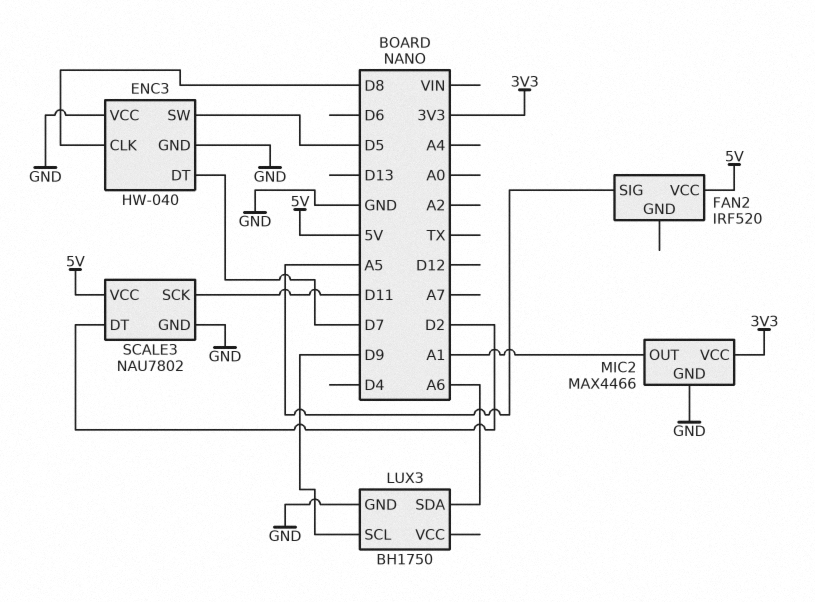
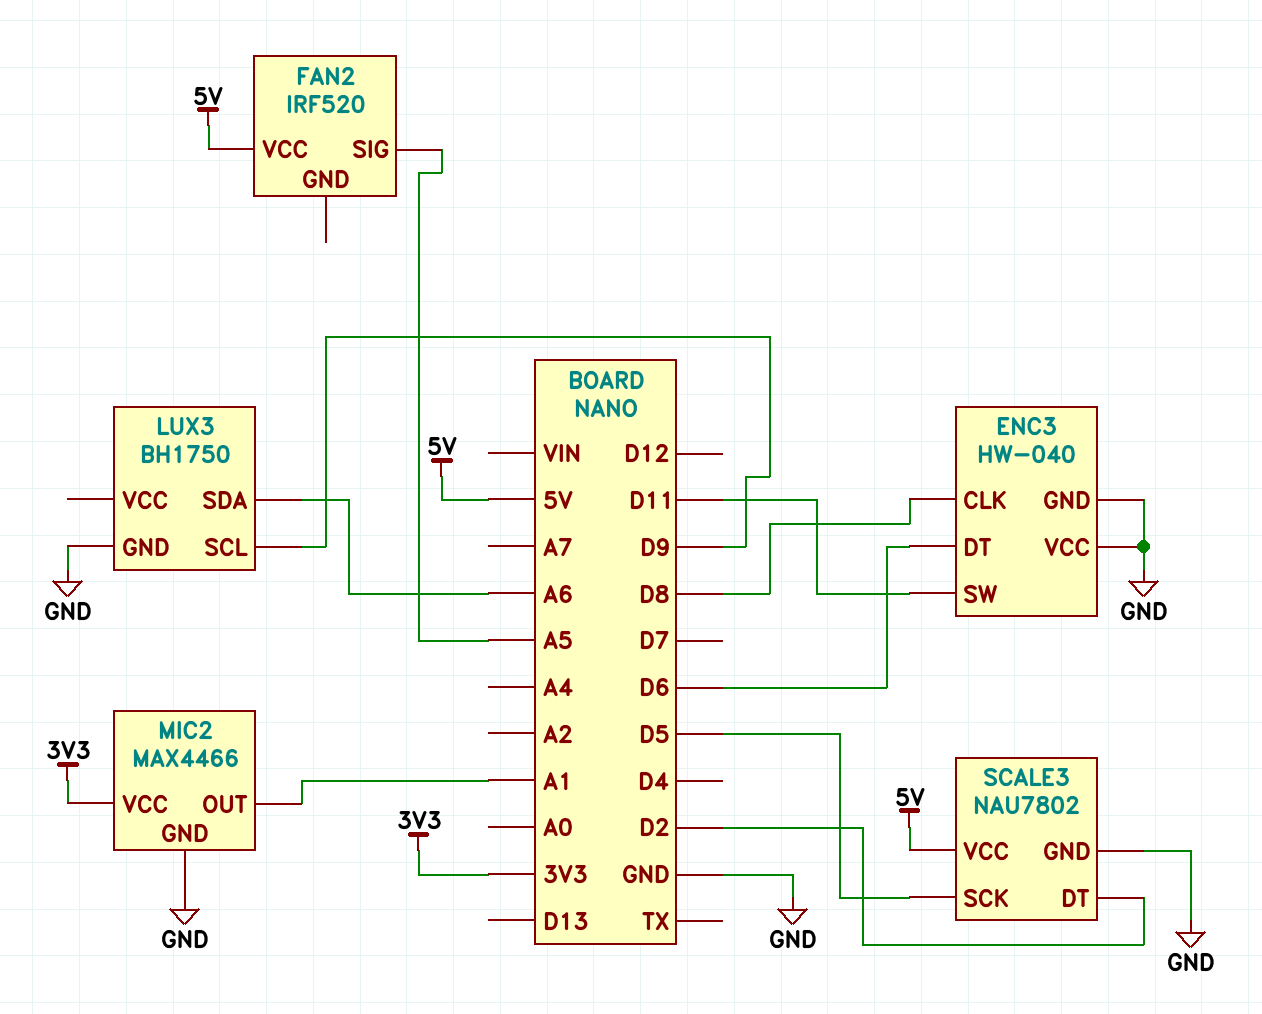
ENC3 pin DT: D7 -> D6
ENC3 pin SW: D5 -> D11
SCALE3 pin SCK: D11 -> D5

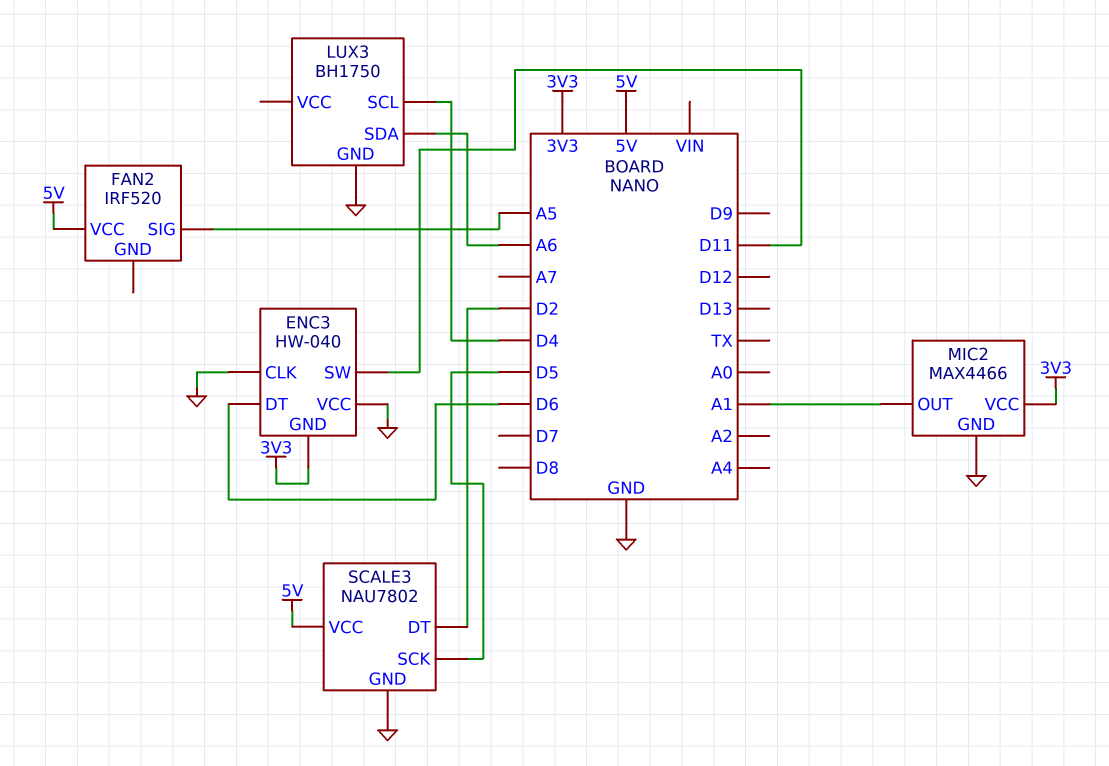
ENC3 pin CLK: D8 -> GND
ENC3 pin GND: GND -> 3V3
LUX3 pin SCL: D9 -> D4

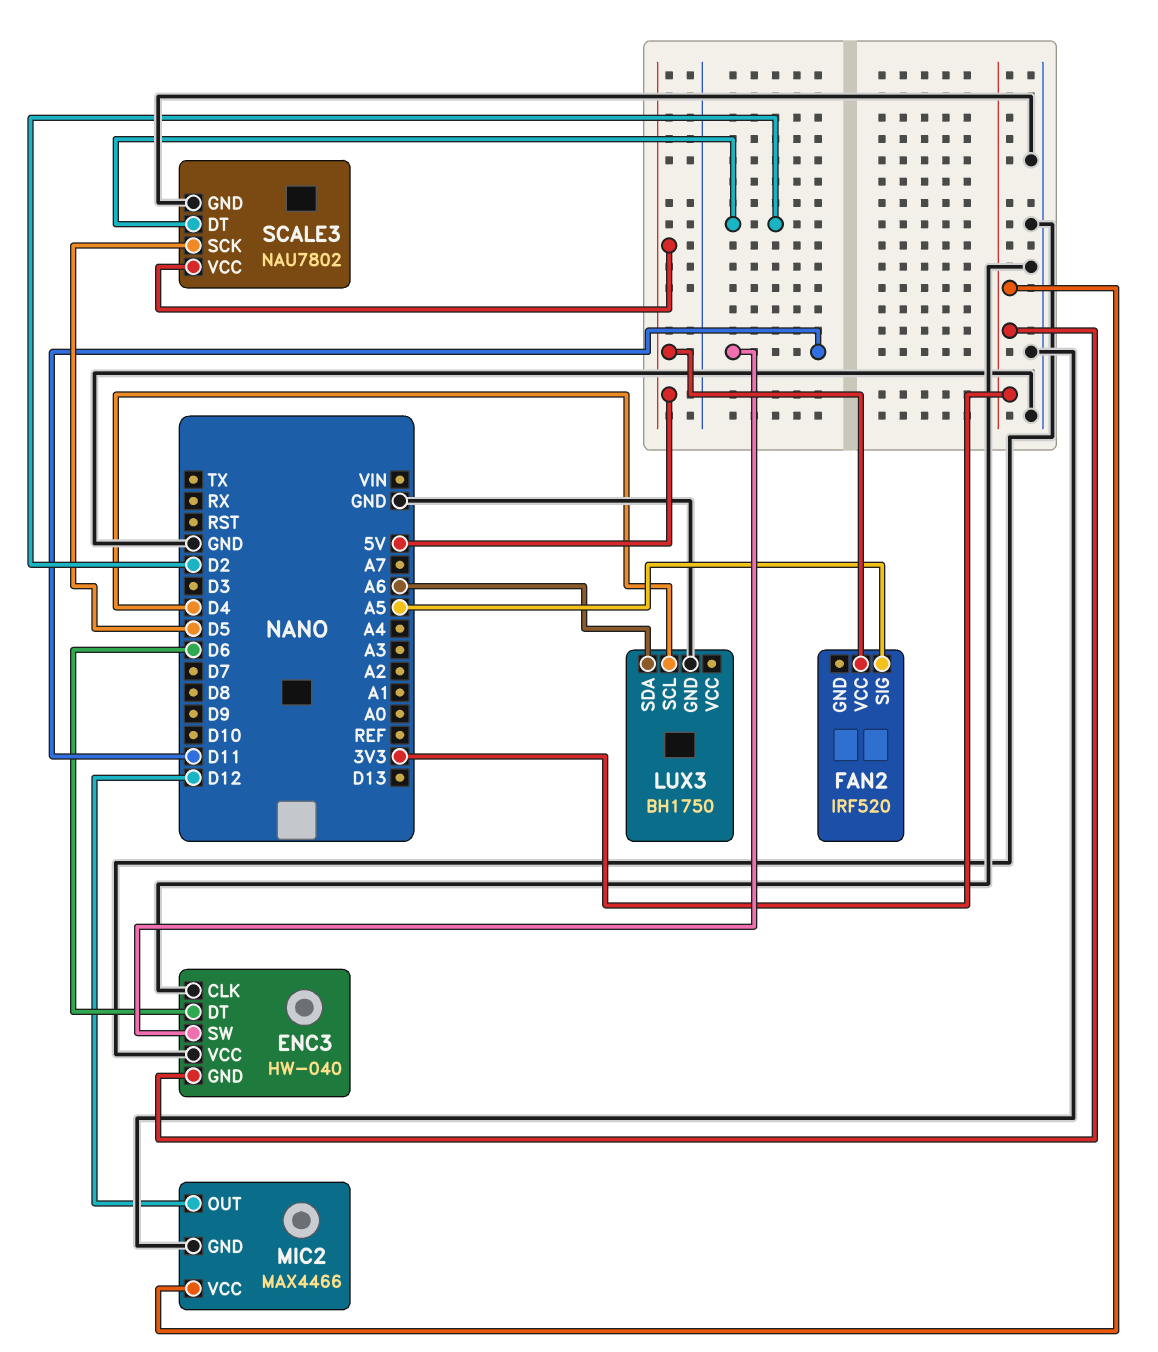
MIC2 pin OUT: A1 -> D12

